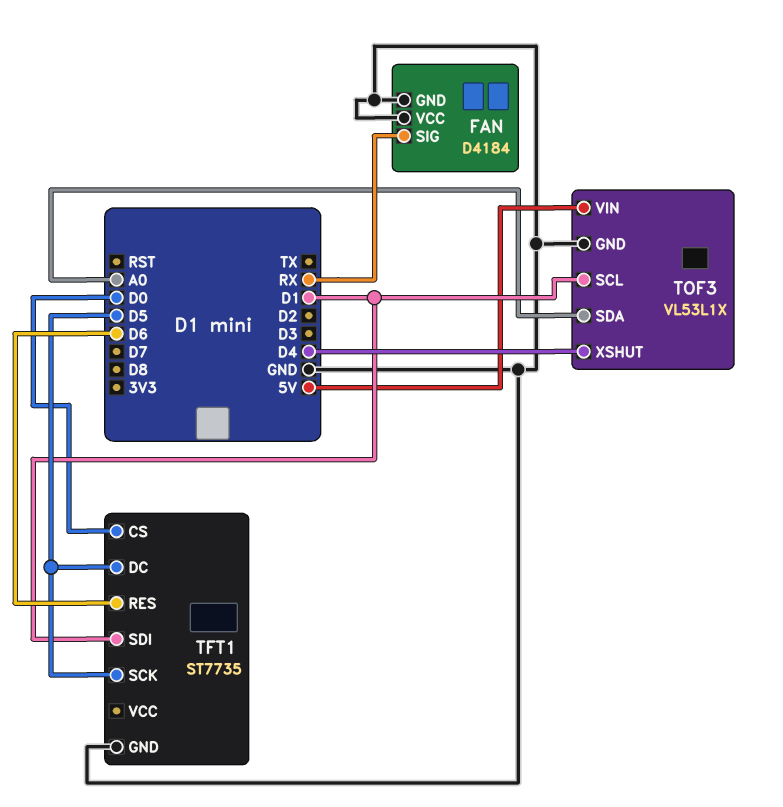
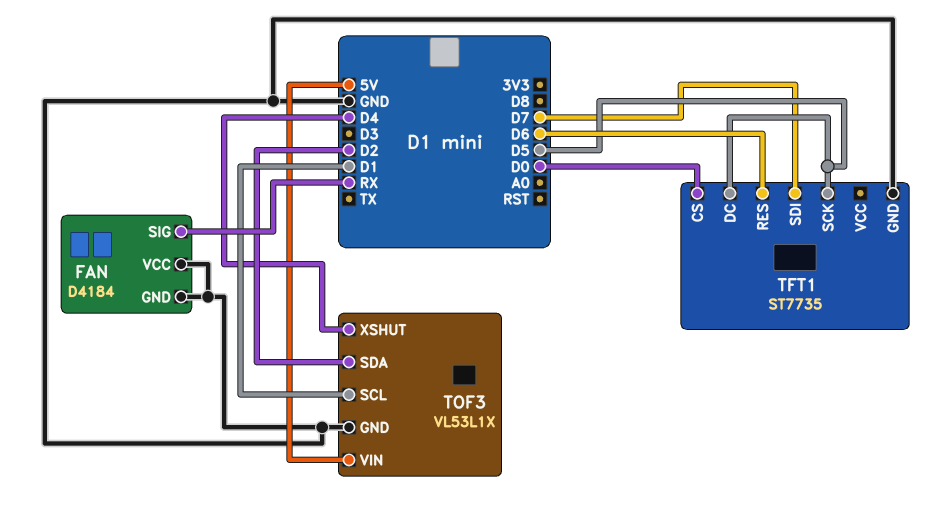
TFT1 pin SDI: D1 -> D7
TOF3 pin SDA: A0 -> D2

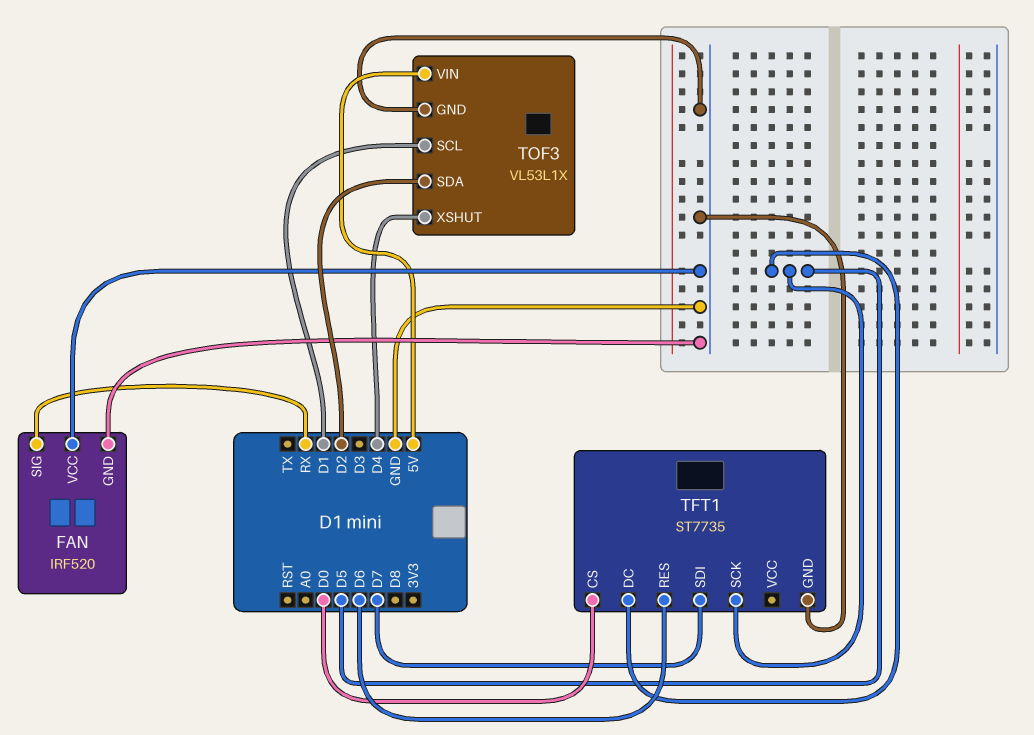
FAN: D4184 -> IRF520

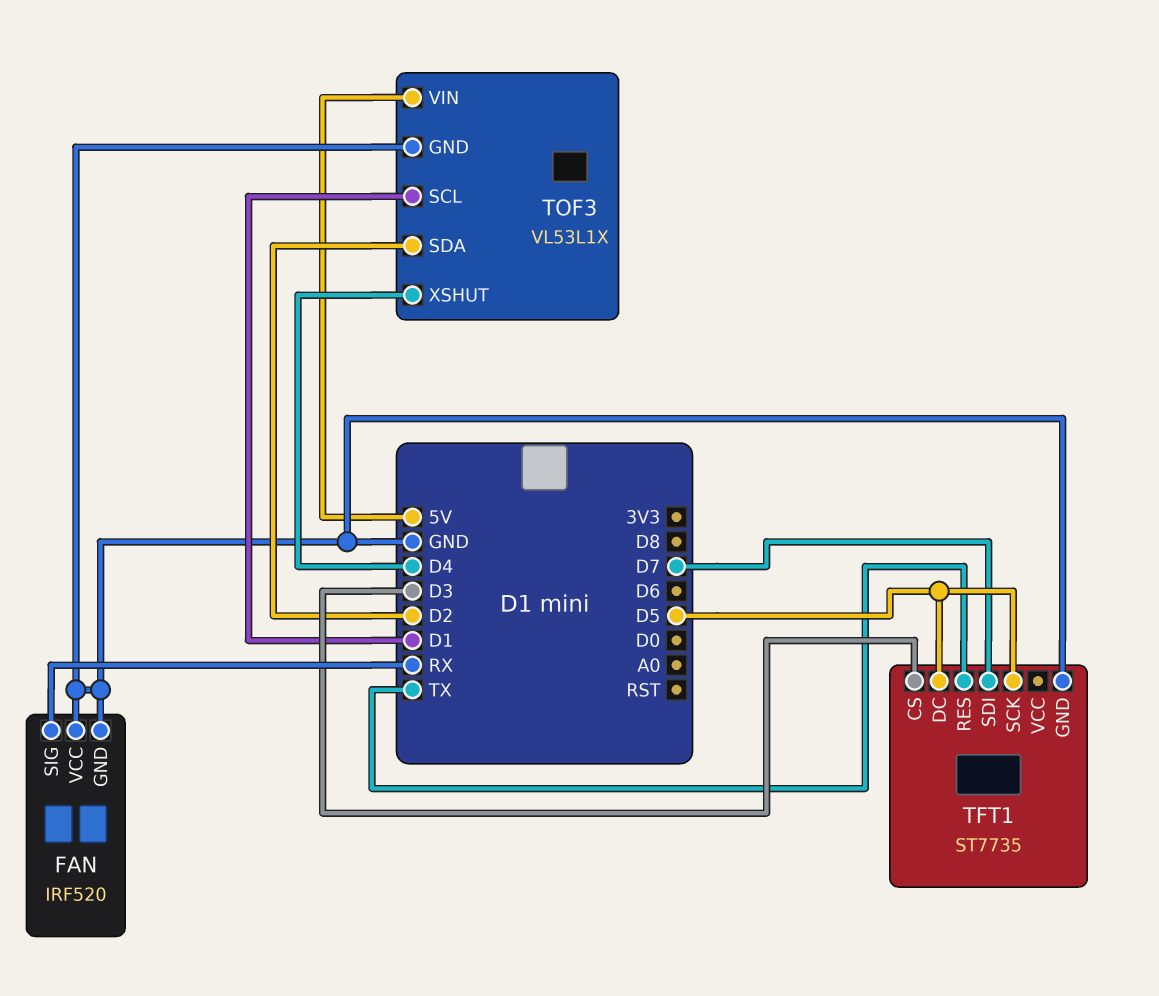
TFT1 pin CS: D0 -> D3
TFT1 pin RES: D6 -> TX

